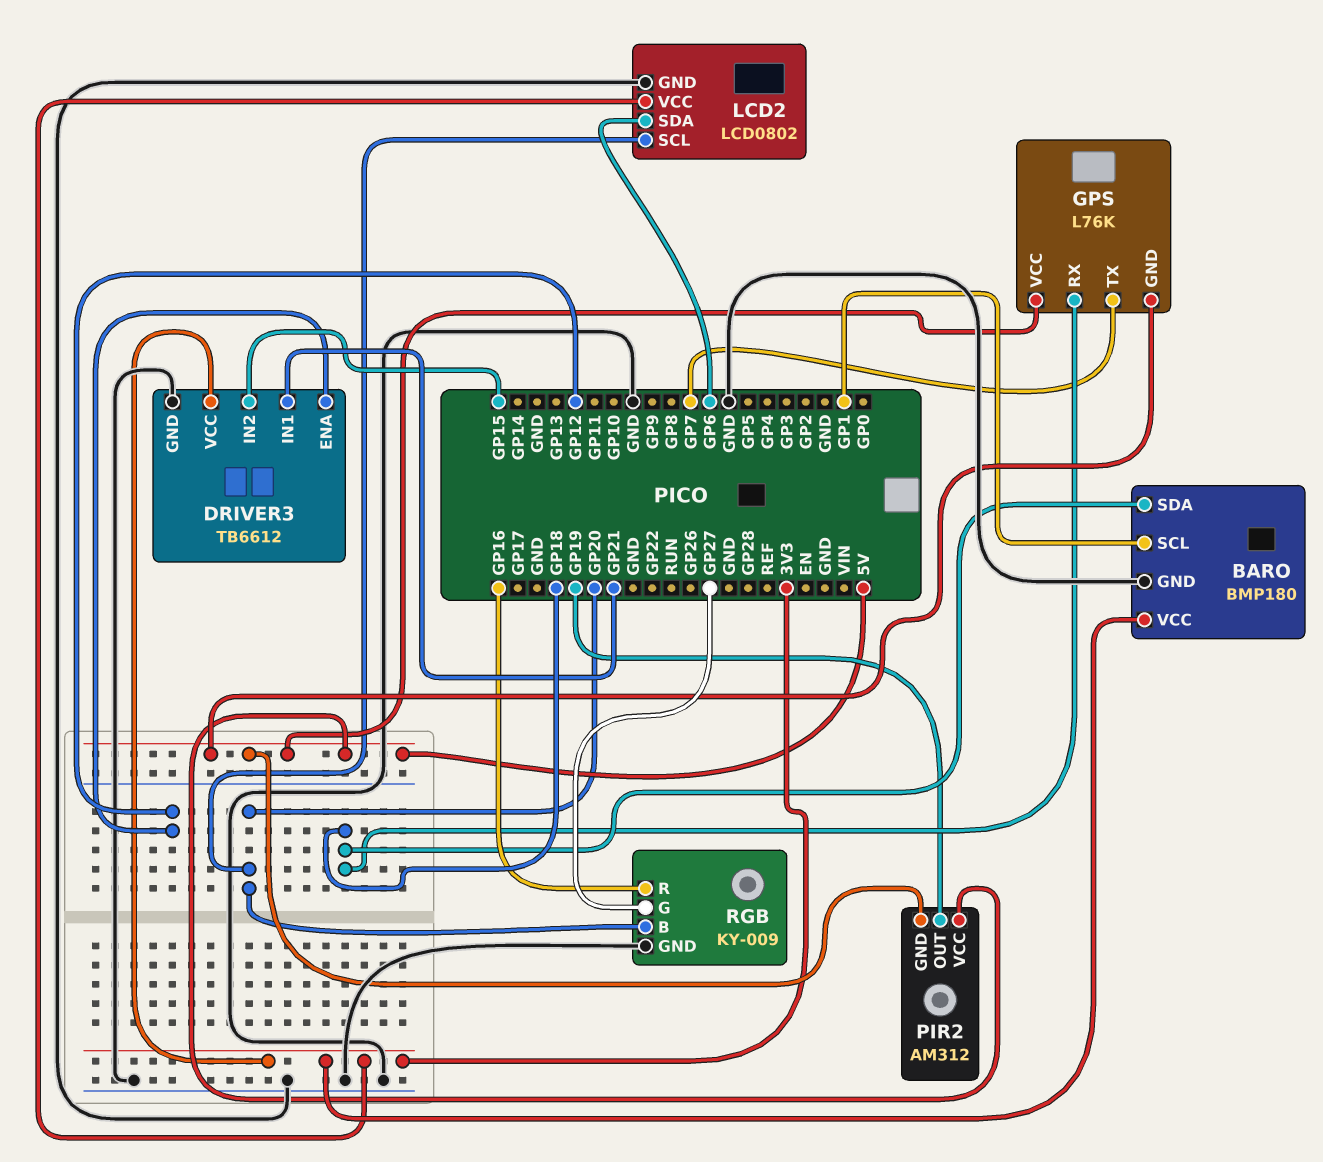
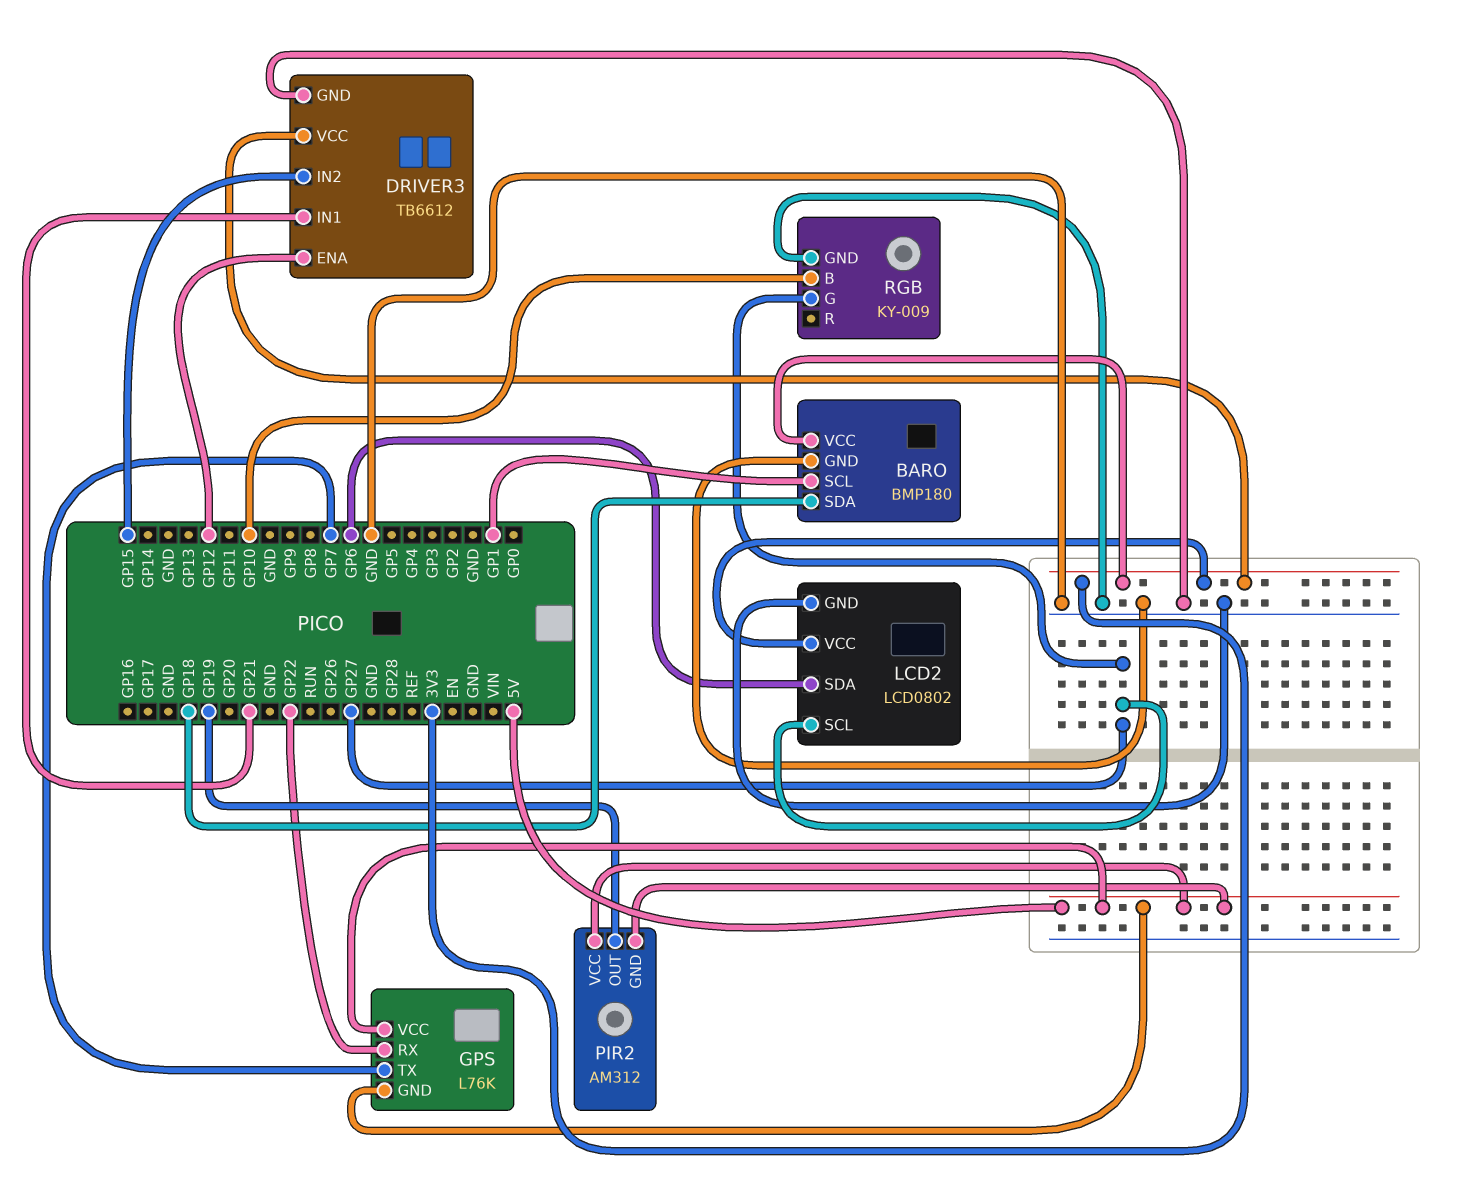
GPS pin RX: GP18 -> GP22
LCD2 pin SCL: GP20 -> GP27
RGB pin B: GP20 -> GP10
RGB pin R: GP16 -> none

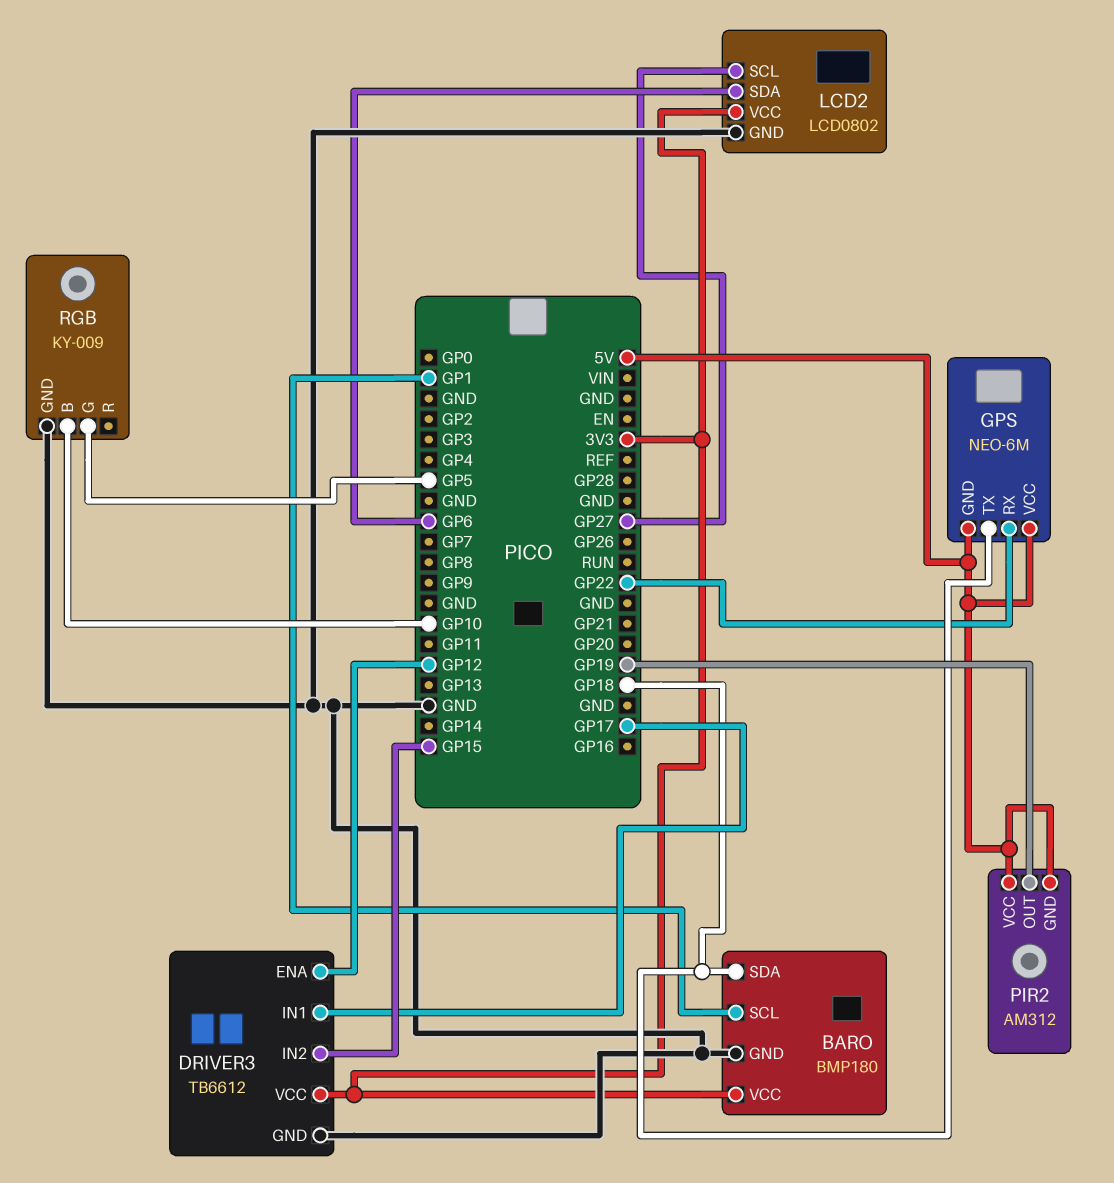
DRIVER3 pin IN1: GP21 -> GP17
GPS: L76K -> NEO-6M
GPS pin TX: GP7 -> GP18
RGB pin G: GP27 -> GP5

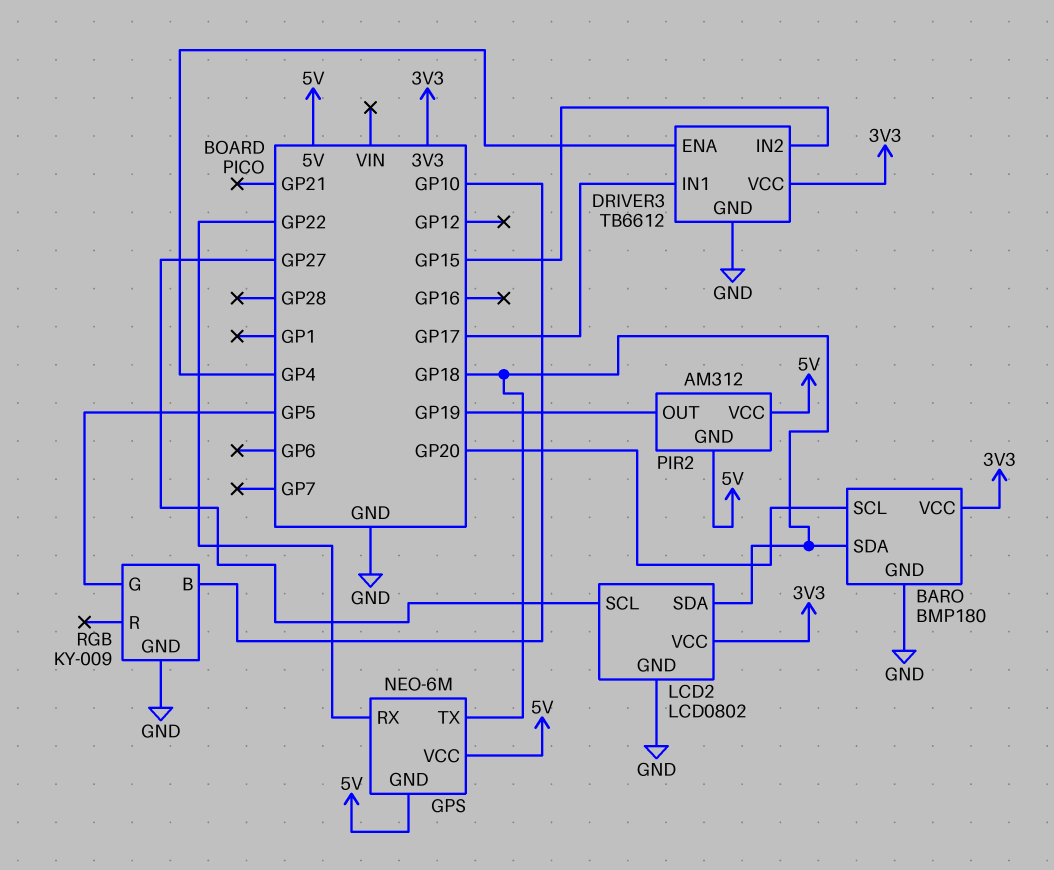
BARO pin SCL: GP1 -> GP20
DRIVER3 pin ENA: GP12 -> GP4
LCD2 pin SDA: GP6 -> GP18

